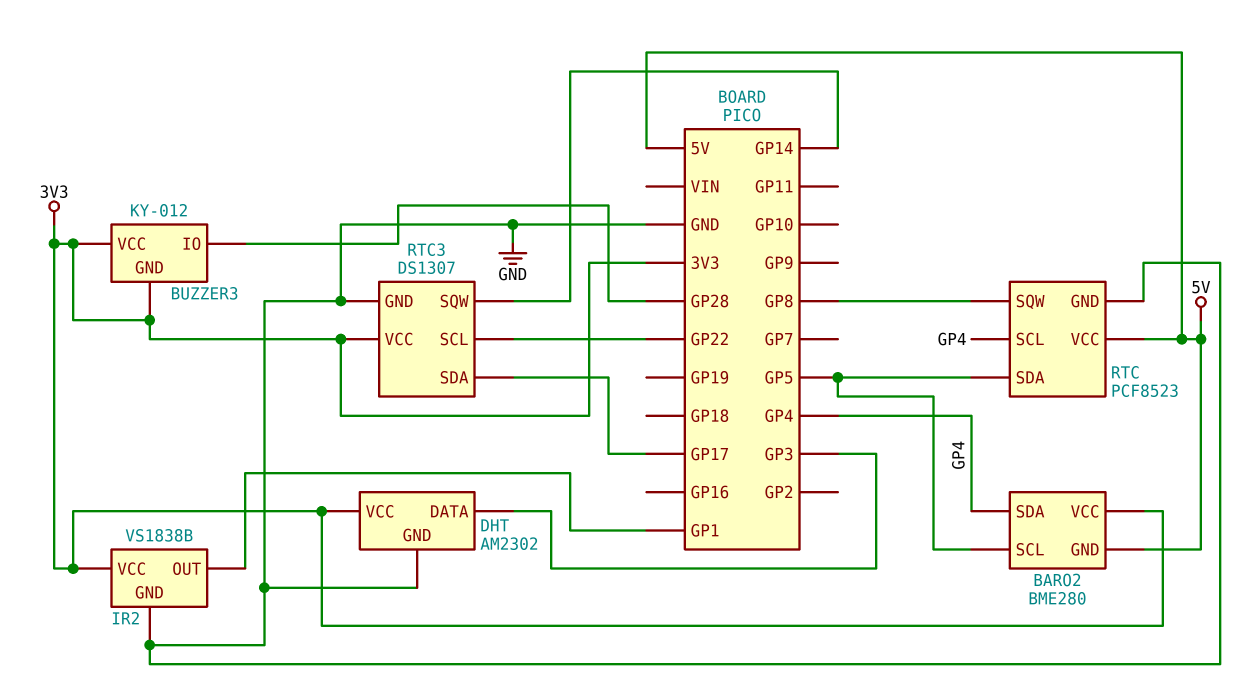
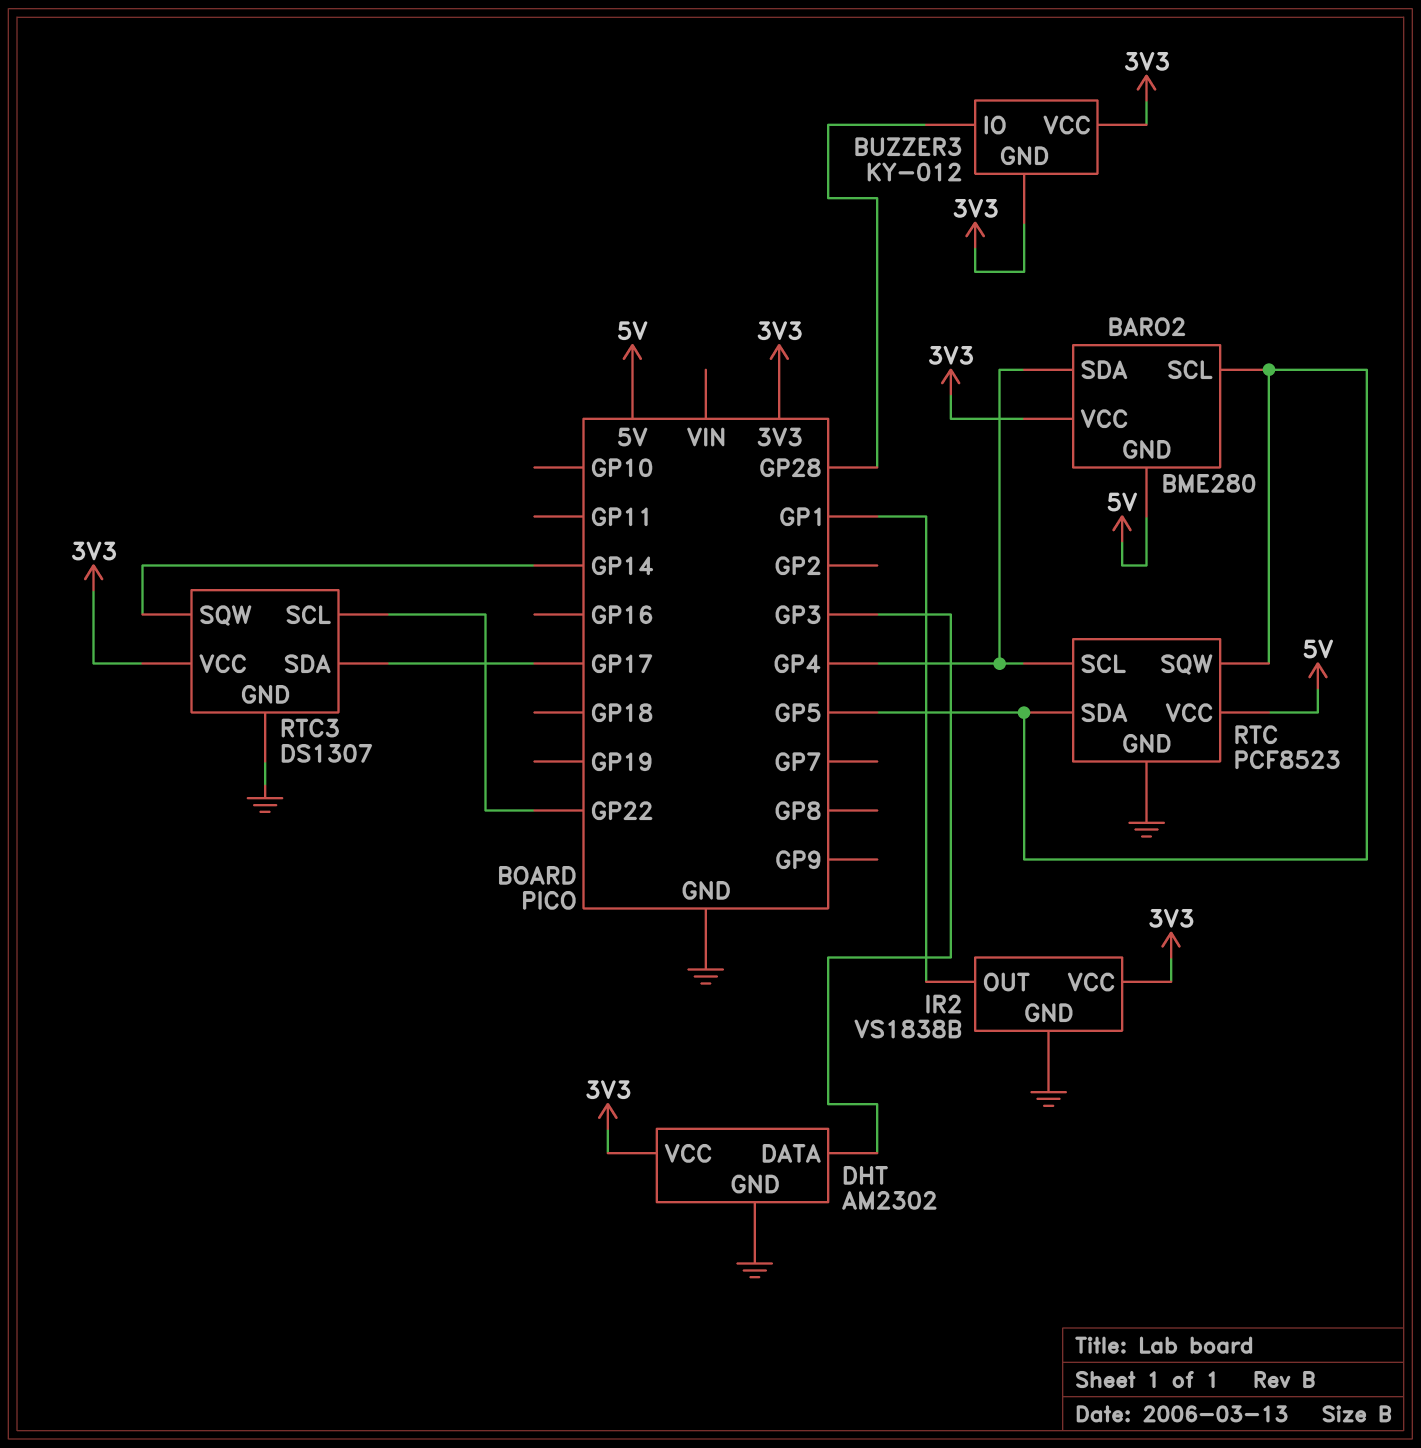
RTC pin SQW: GP8 -> GP5

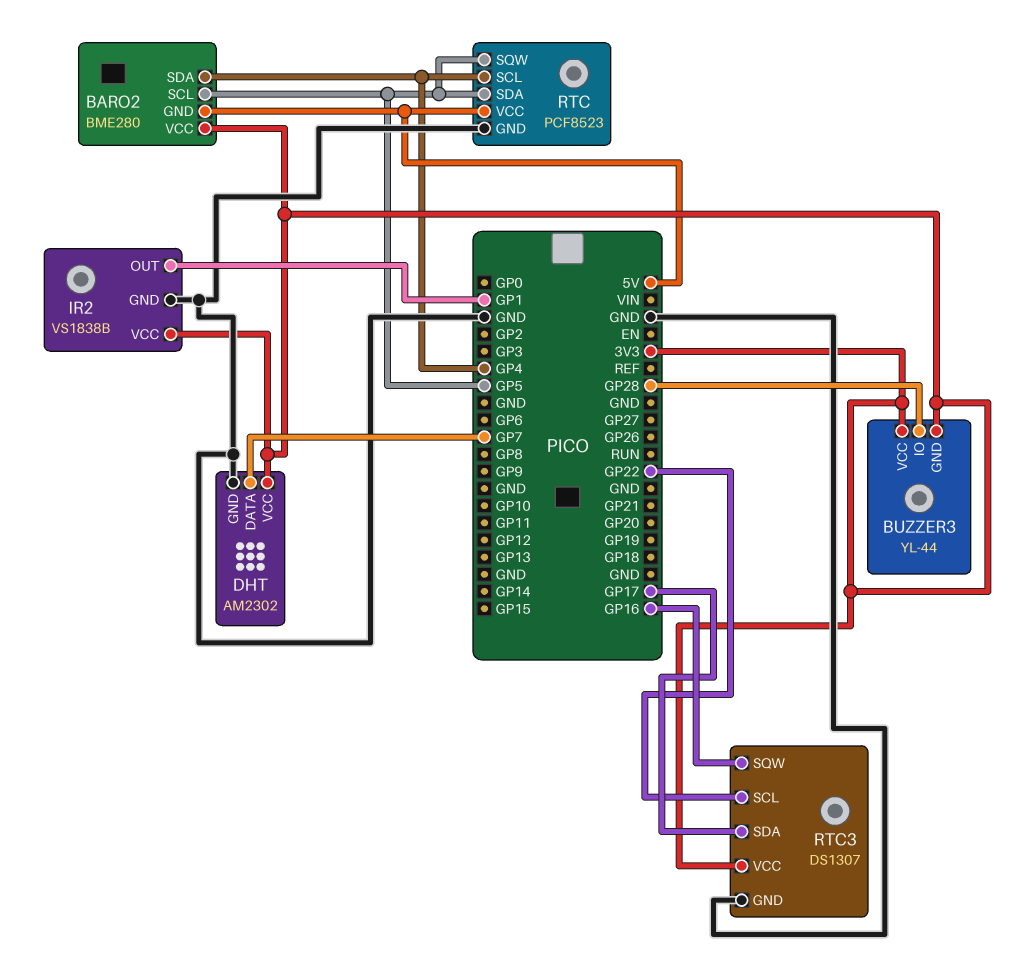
BUZZER3: KY-012 -> YL-44
DHT pin DATA: GP3 -> GP7
RTC3 pin SQW: GP14 -> GP16

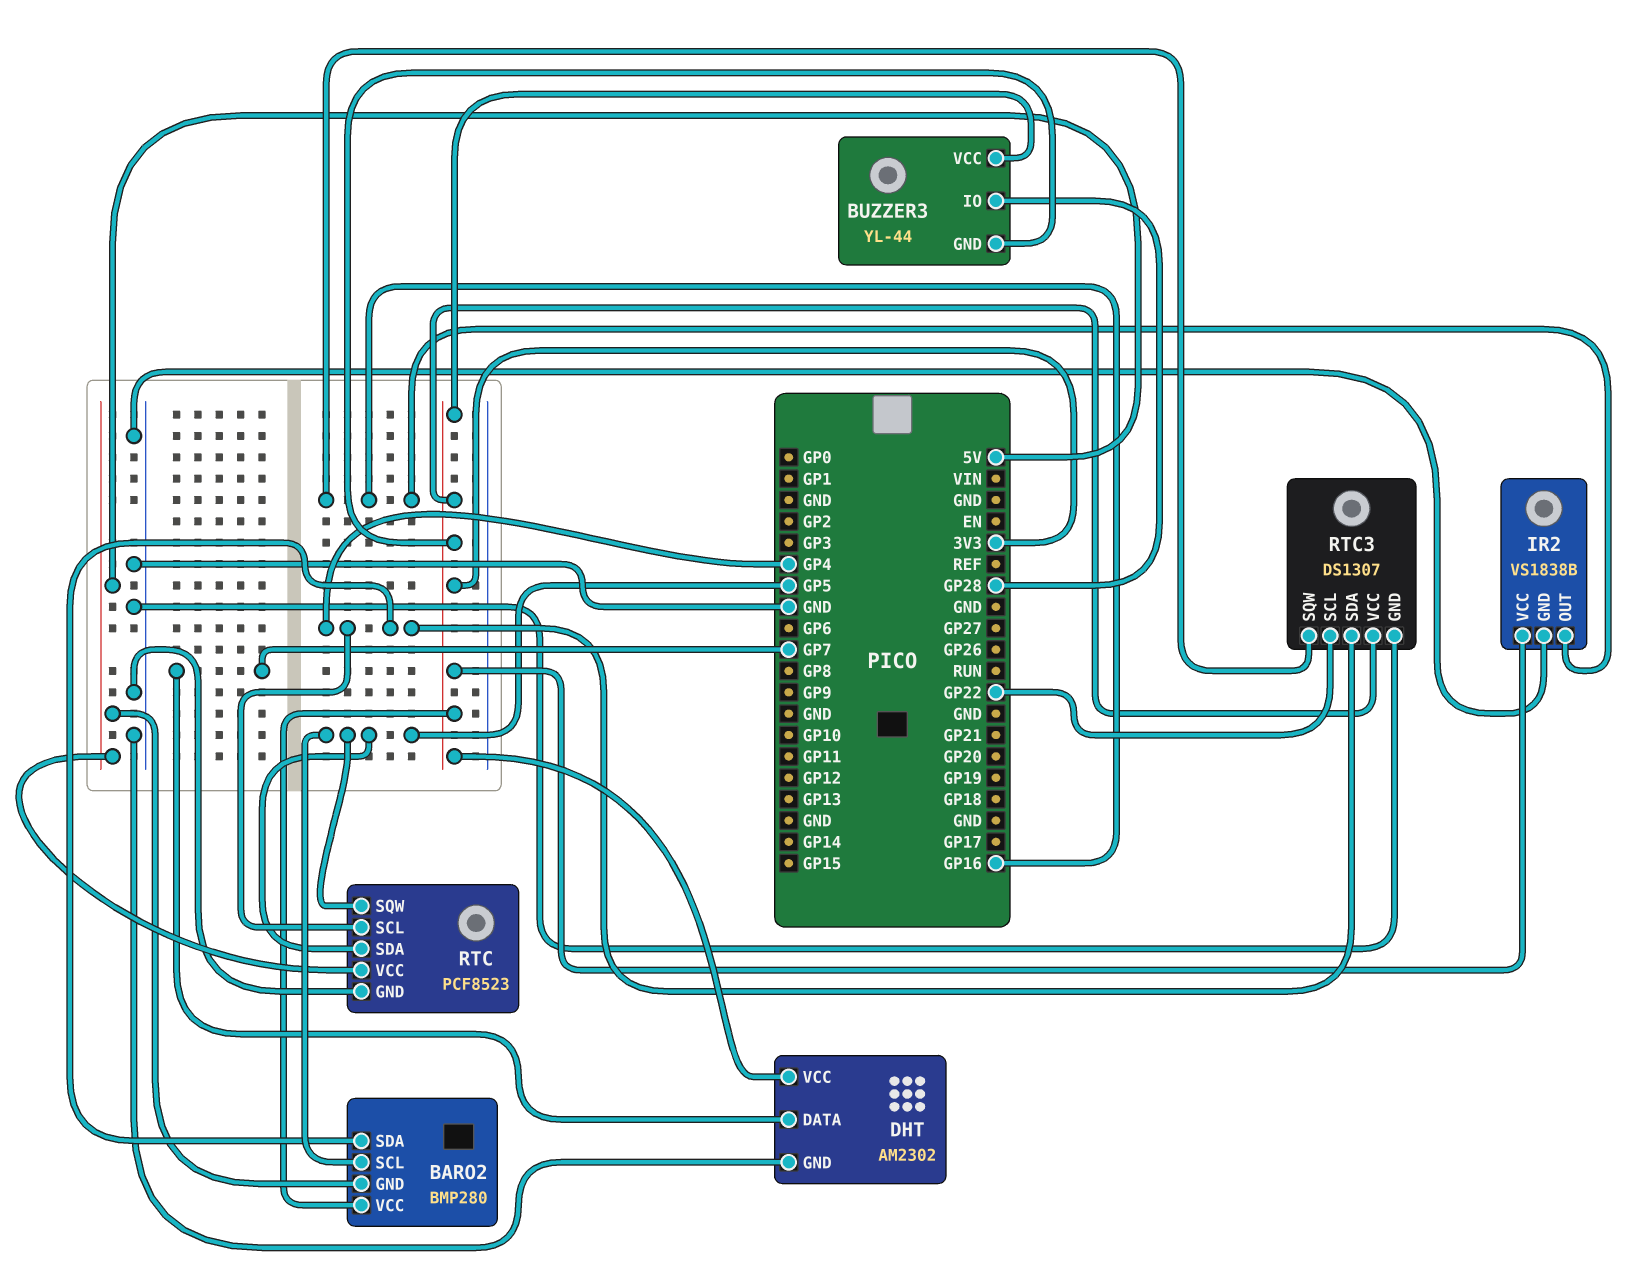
BARO2: BME280 -> BMP280
IR2 pin OUT: GP1 -> GP16
RTC3 pin SDA: GP17 -> GP4

